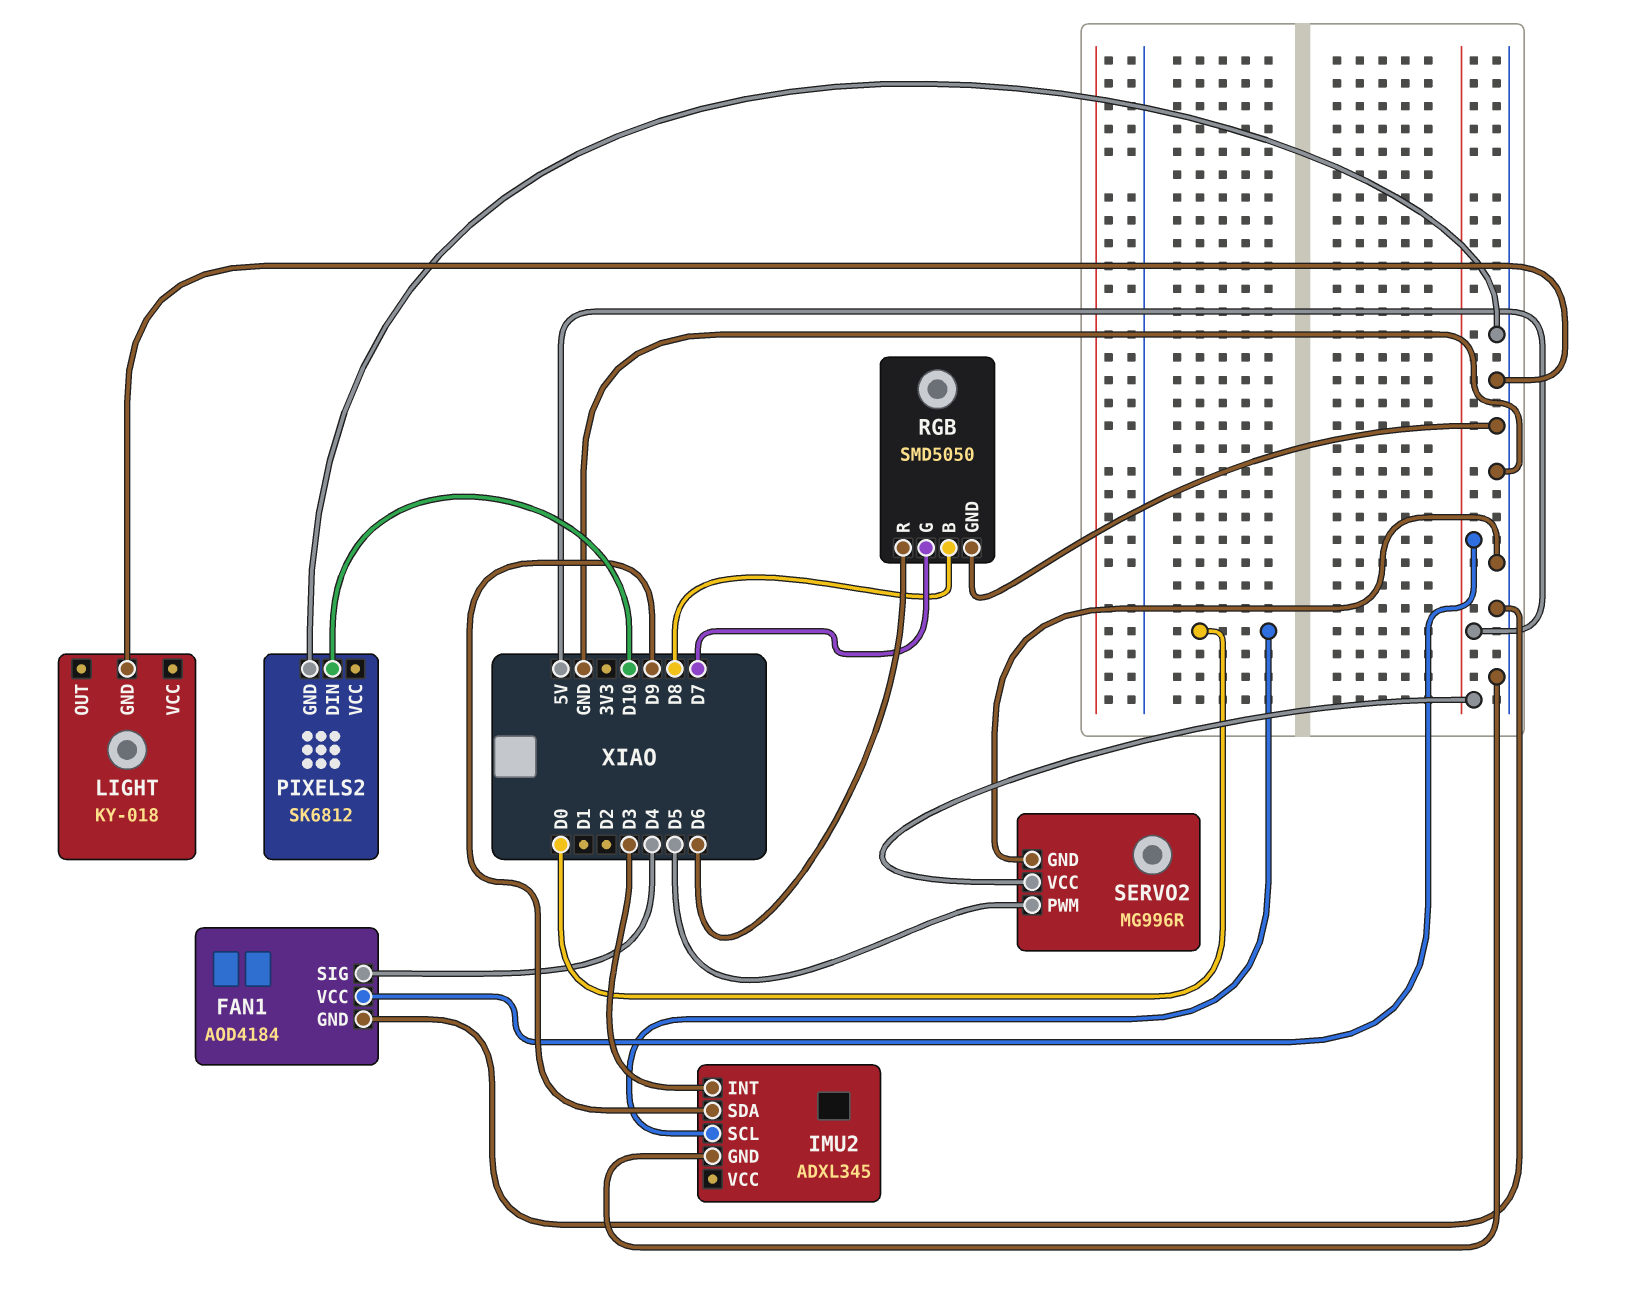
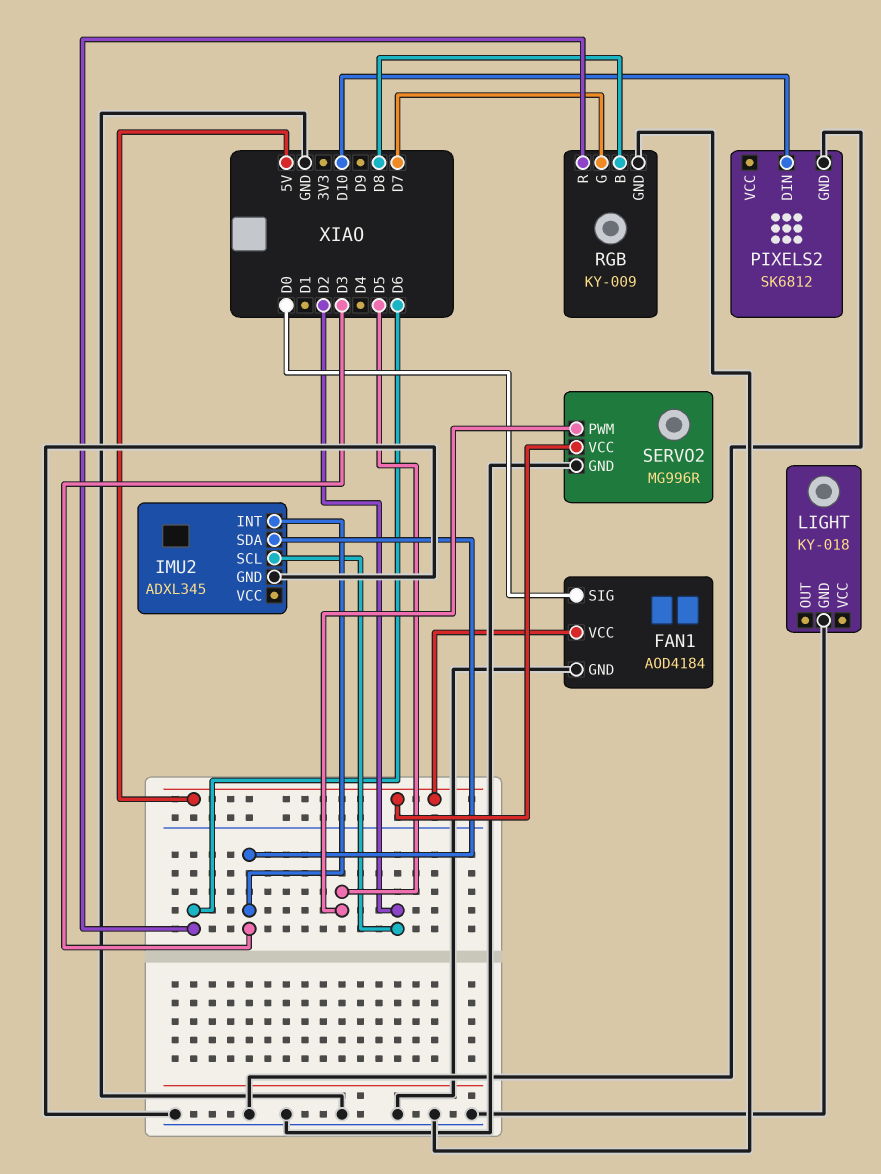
FAN1 pin SIG: D4 -> D0
IMU2 pin SCL: D0 -> D2
IMU2 pin SDA: D9 -> D3
RGB: SMD5050 -> KY-009

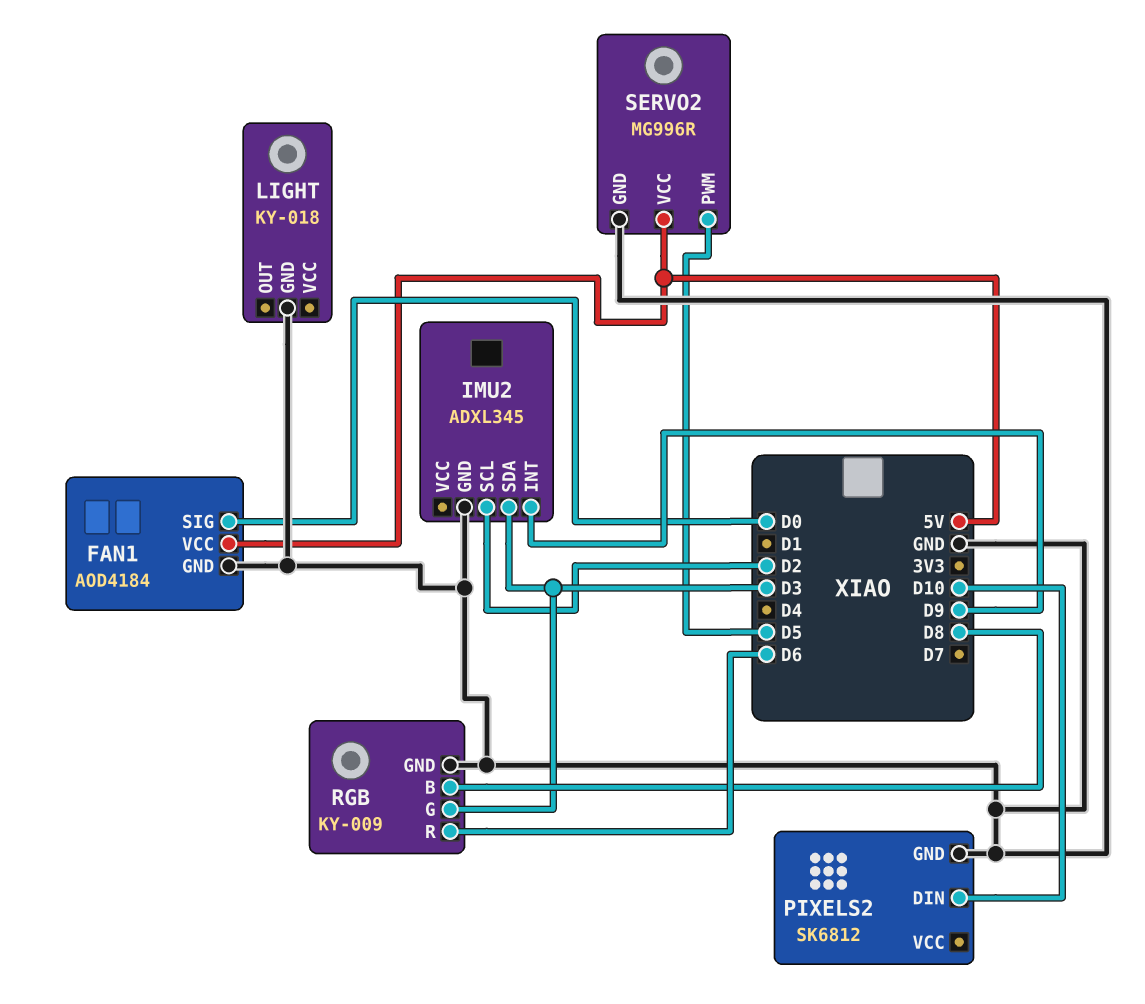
IMU2 pin INT: D3 -> D9
RGB pin G: D7 -> D3

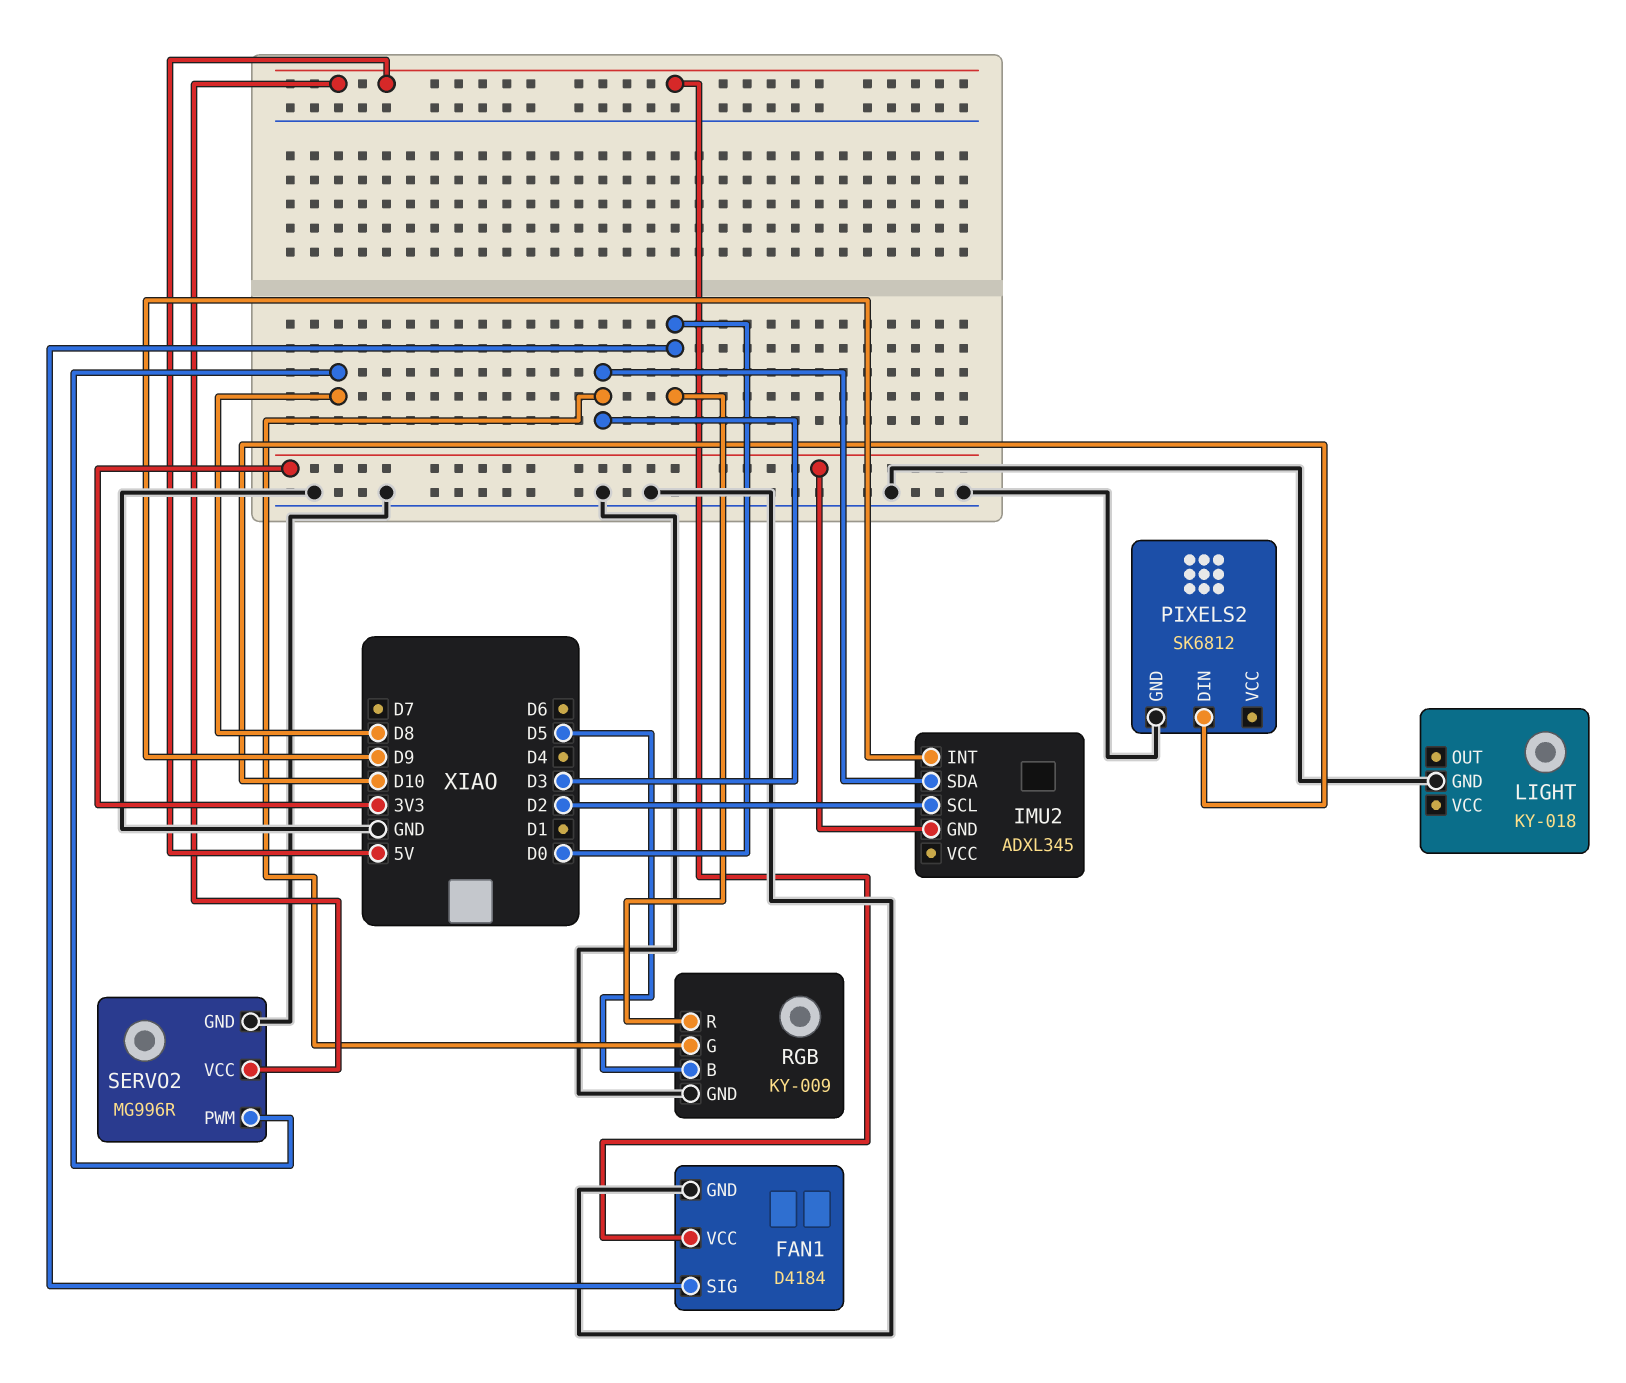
FAN1: AOD4184 -> D4184
IMU2 pin GND: GND -> 3V3
RGB pin B: D8 -> D5
RGB pin R: D6 -> D0
SERVO2 pin PWM: D5 -> D8

